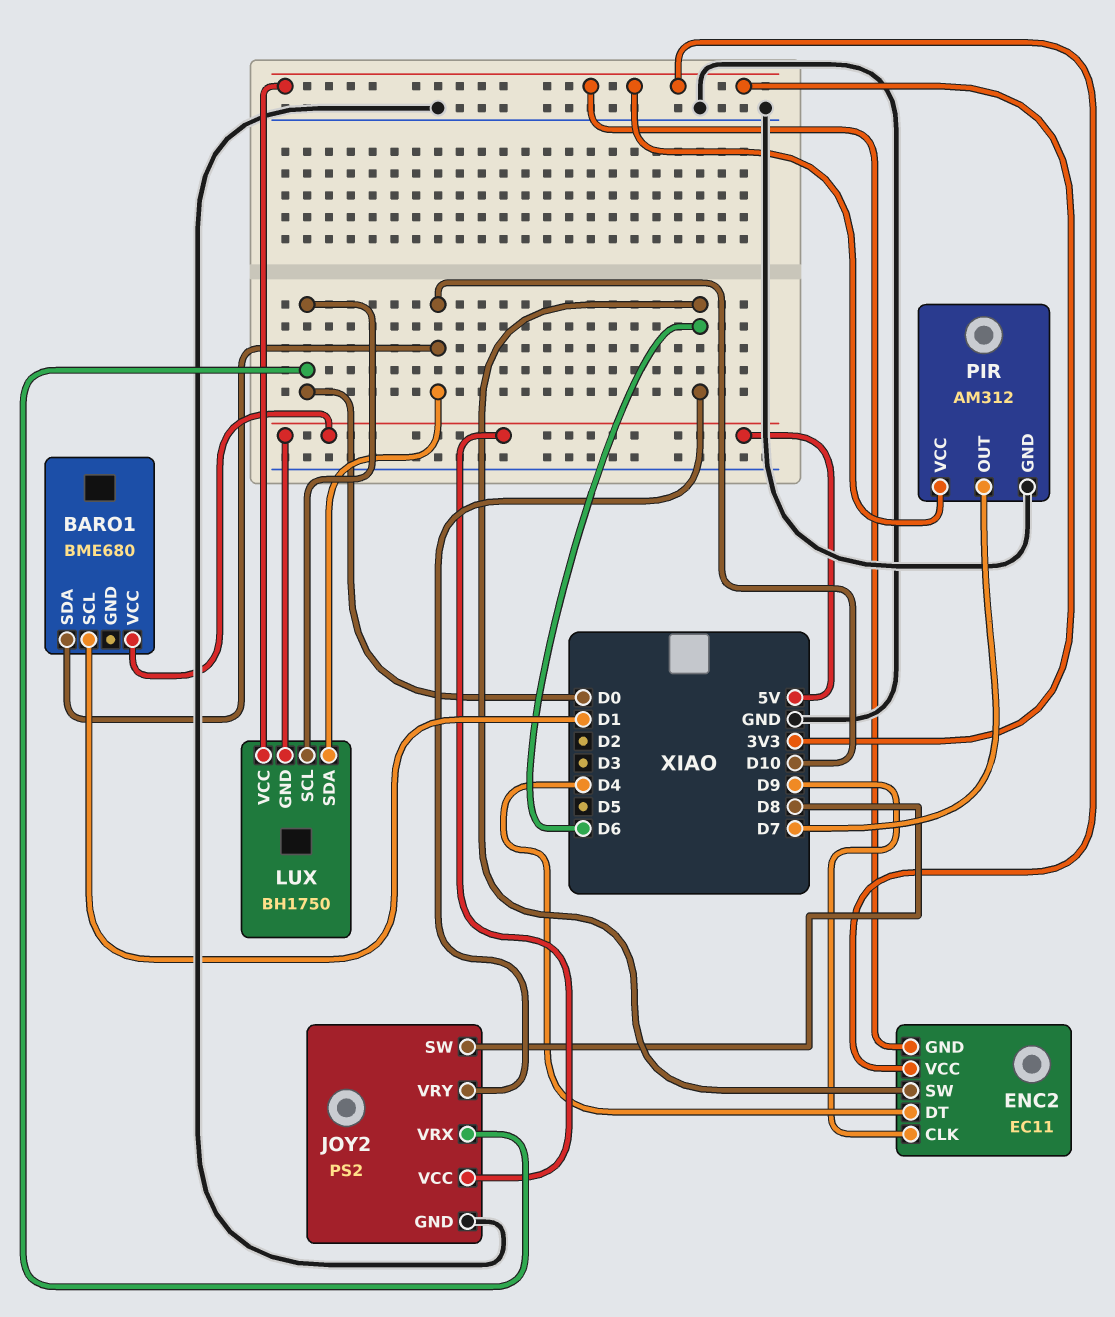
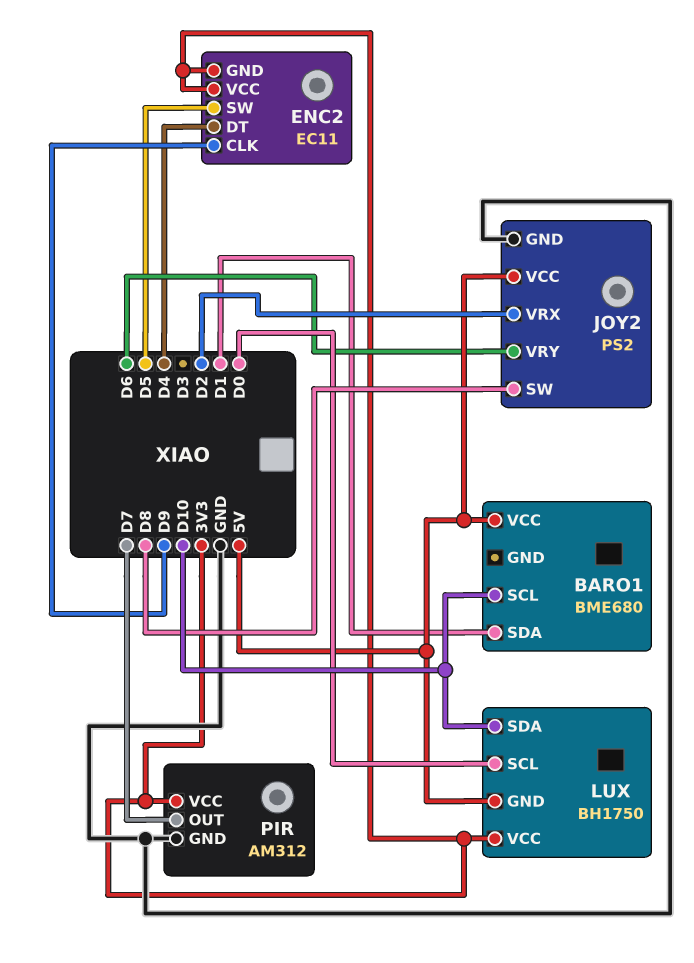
BARO1 pin SCL: D1 -> D10
BARO1 pin SDA: D10 -> D1
ENC2 pin SW: D6 -> D5
JOY2 pin VRX: D0 -> D2

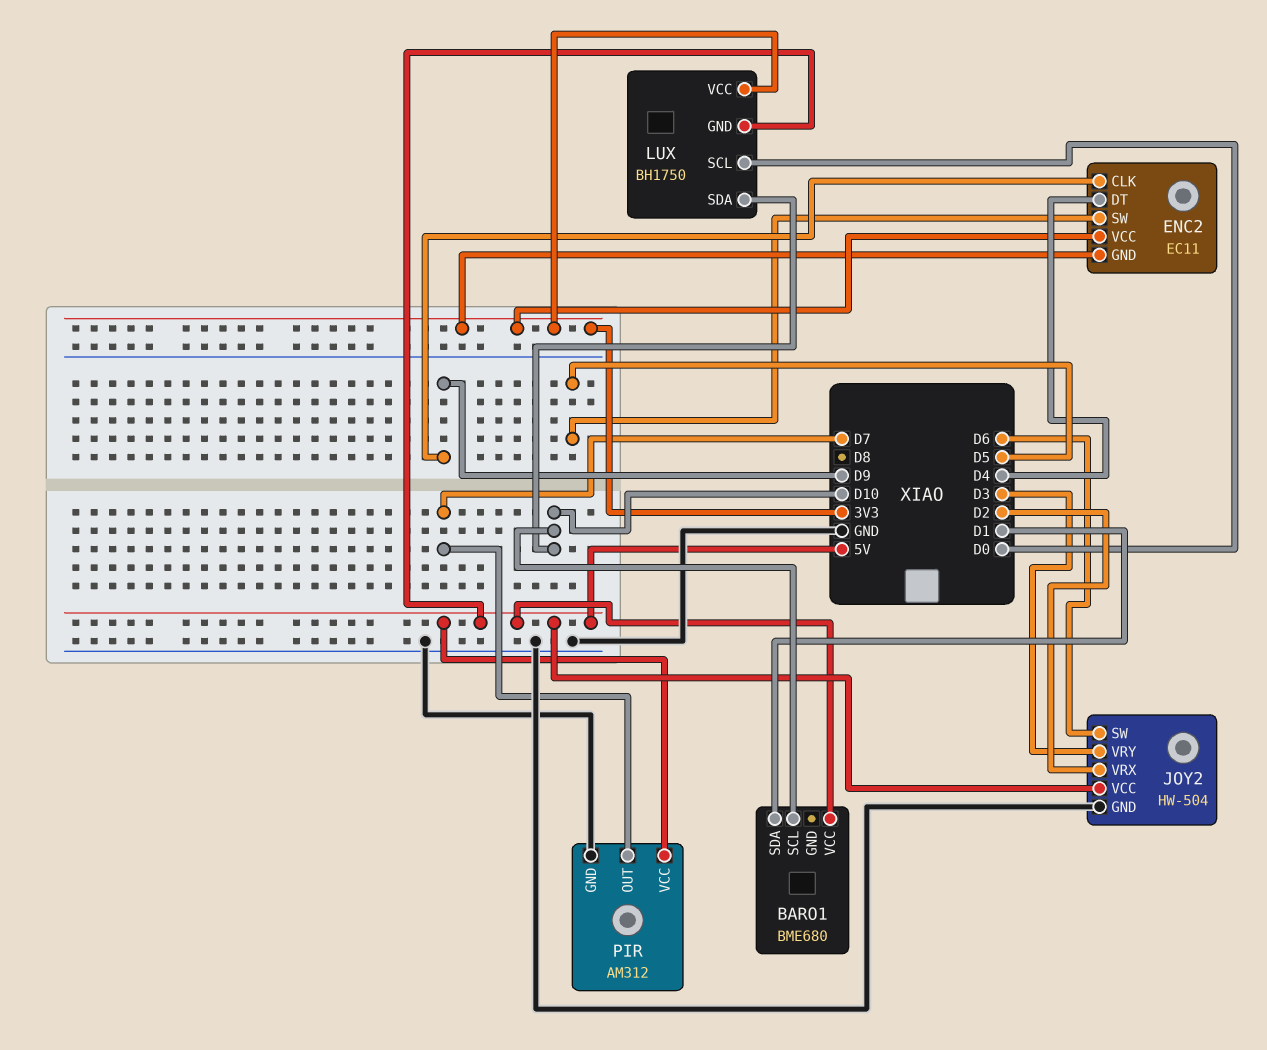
JOY2: PS2 -> HW-504
JOY2 pin SW: D8 -> D6
JOY2 pin VRY: D6 -> D3
PIR pin VCC: 3V3 -> 5V

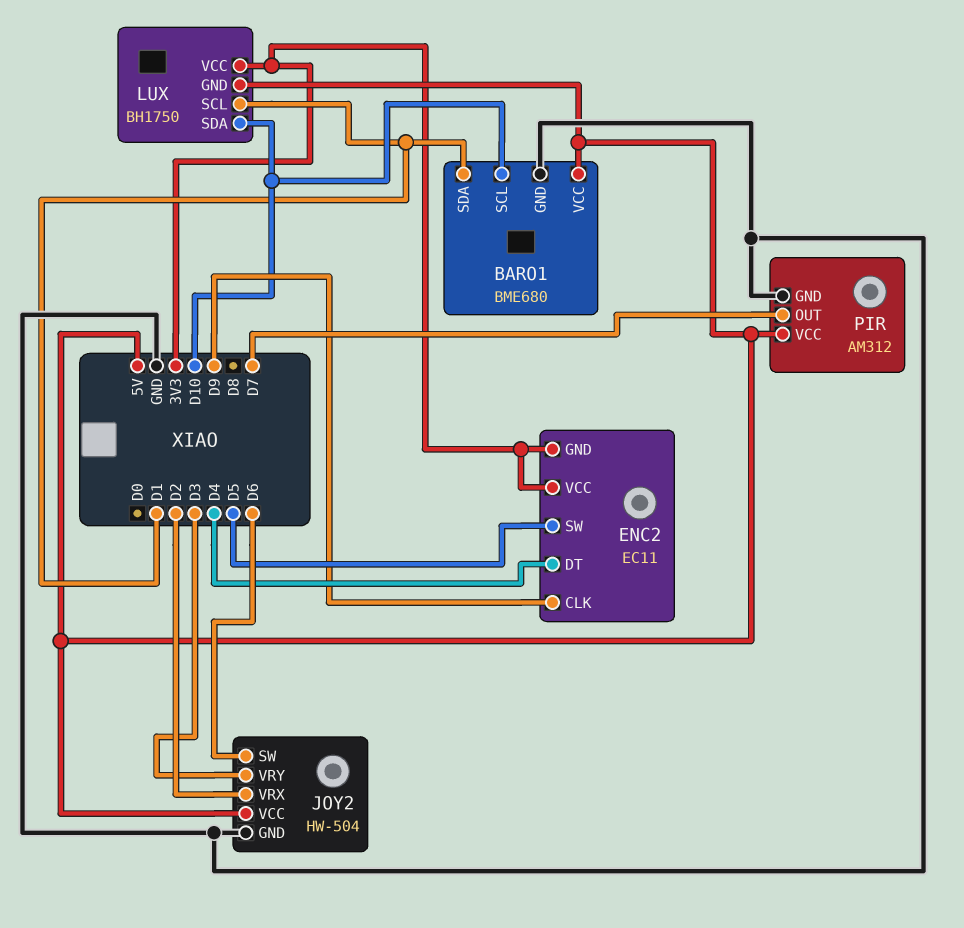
BARO1 pin GND: none -> GND
LUX pin SCL: D0 -> D1

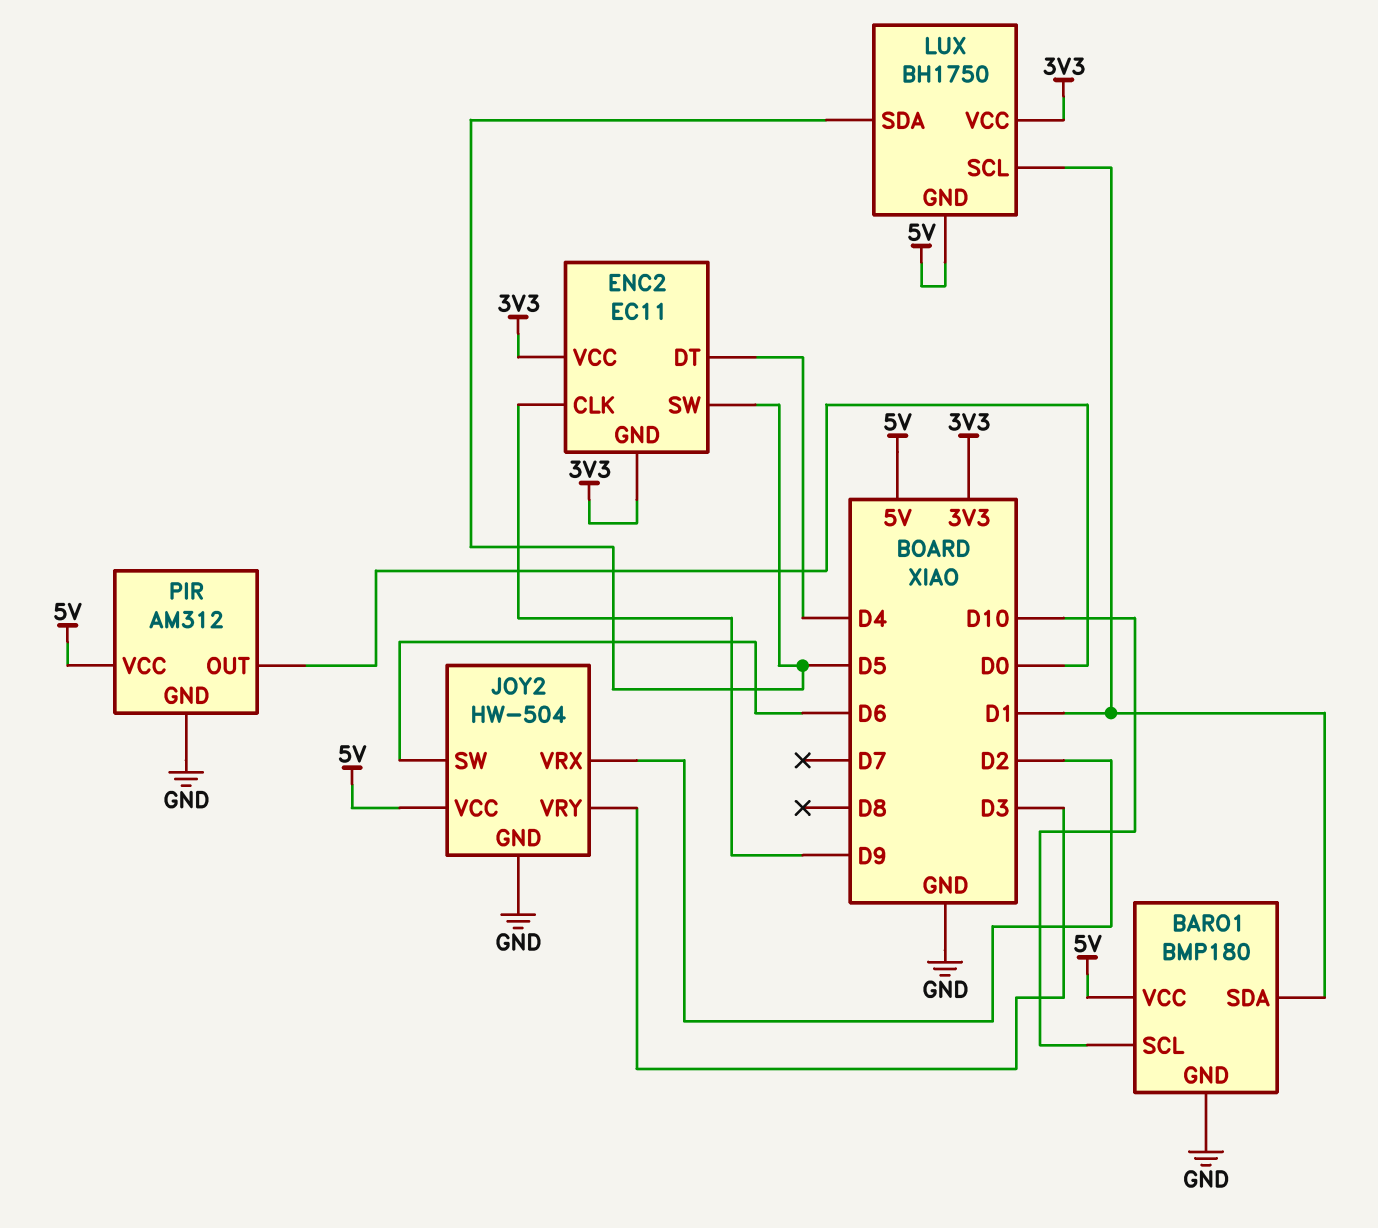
BARO1: BME680 -> BMP180
LUX pin SDA: D10 -> D5
PIR pin OUT: D7 -> D0

